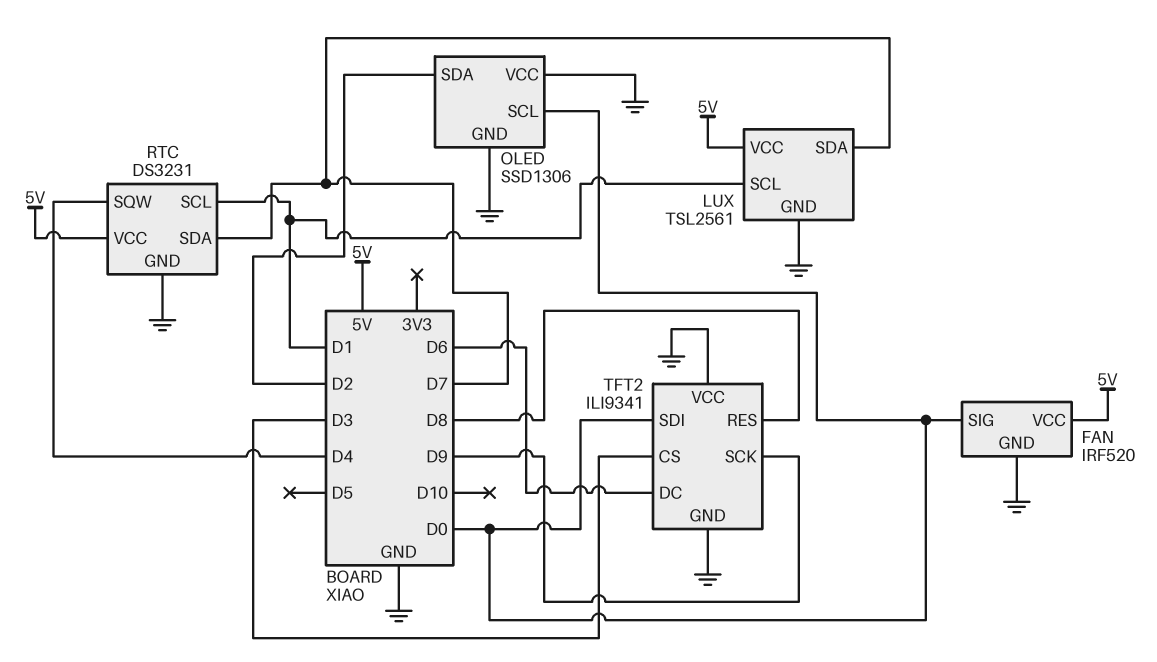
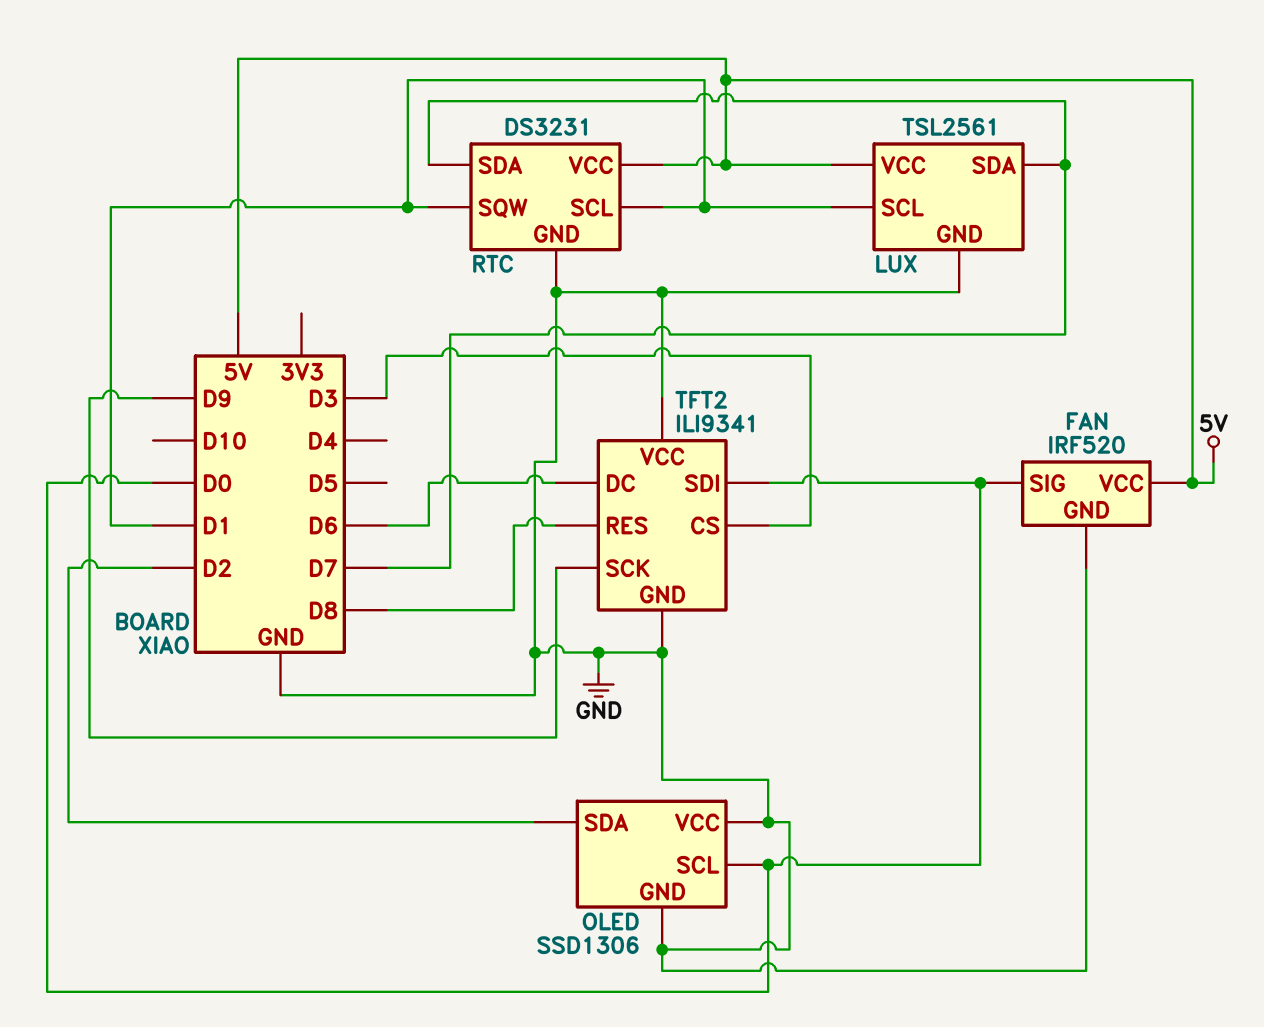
RTC pin SQW: D4 -> D1

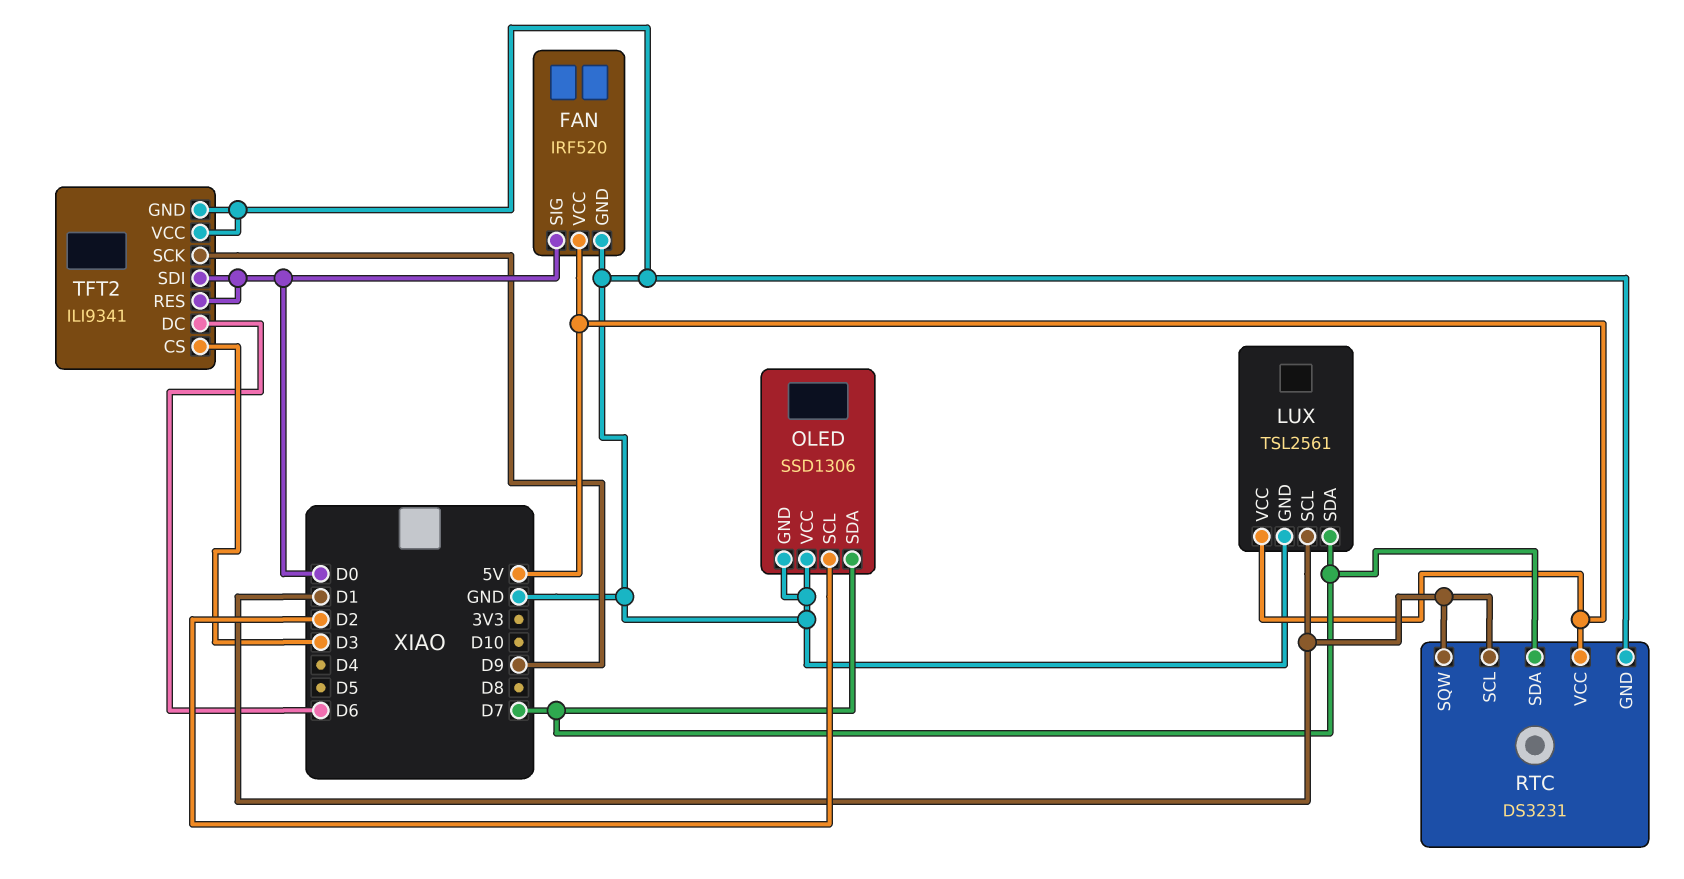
OLED pin SCL: D0 -> D2
OLED pin SDA: D2 -> D7
TFT2 pin RES: D8 -> D0

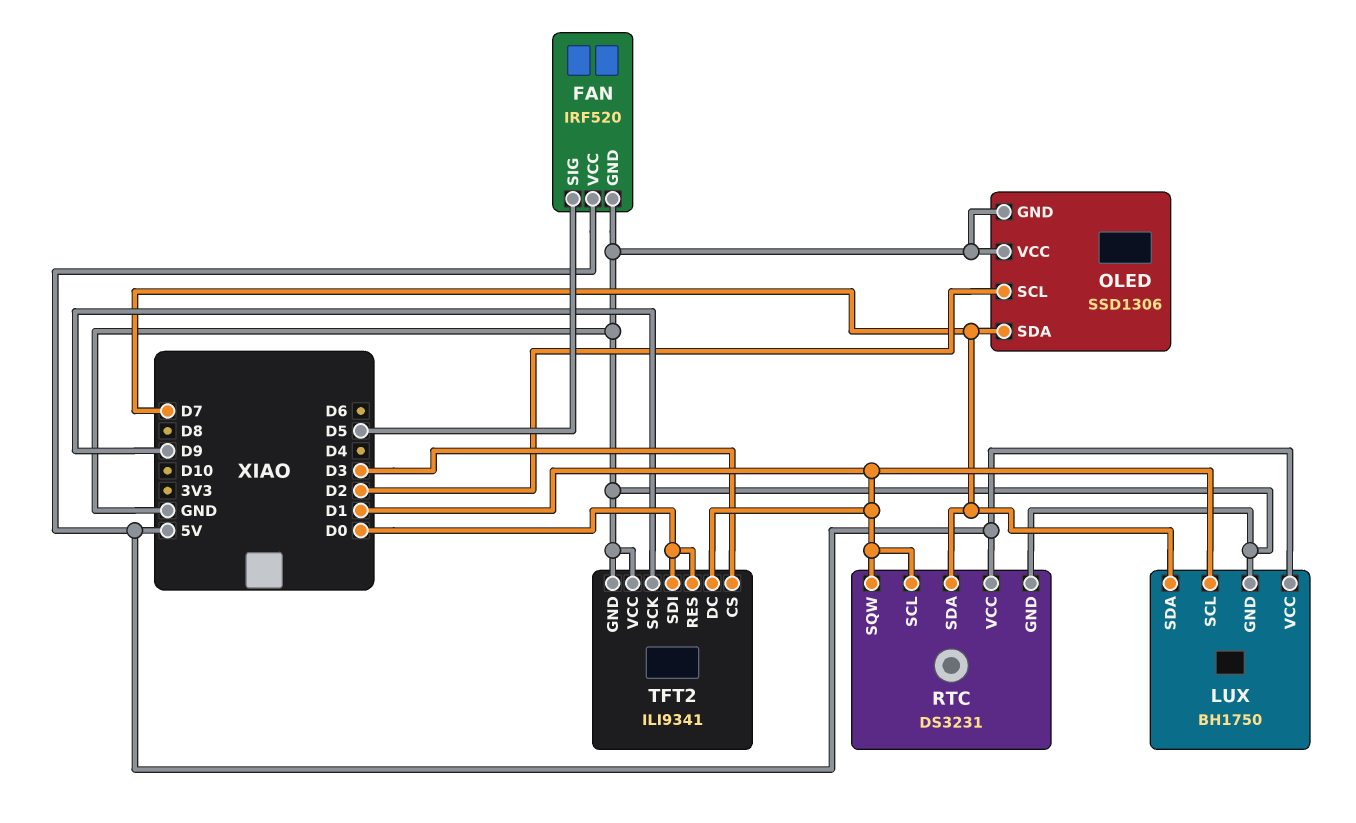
FAN pin SIG: D0 -> D5
LUX: TSL2561 -> BH1750
TFT2 pin DC: D6 -> D1

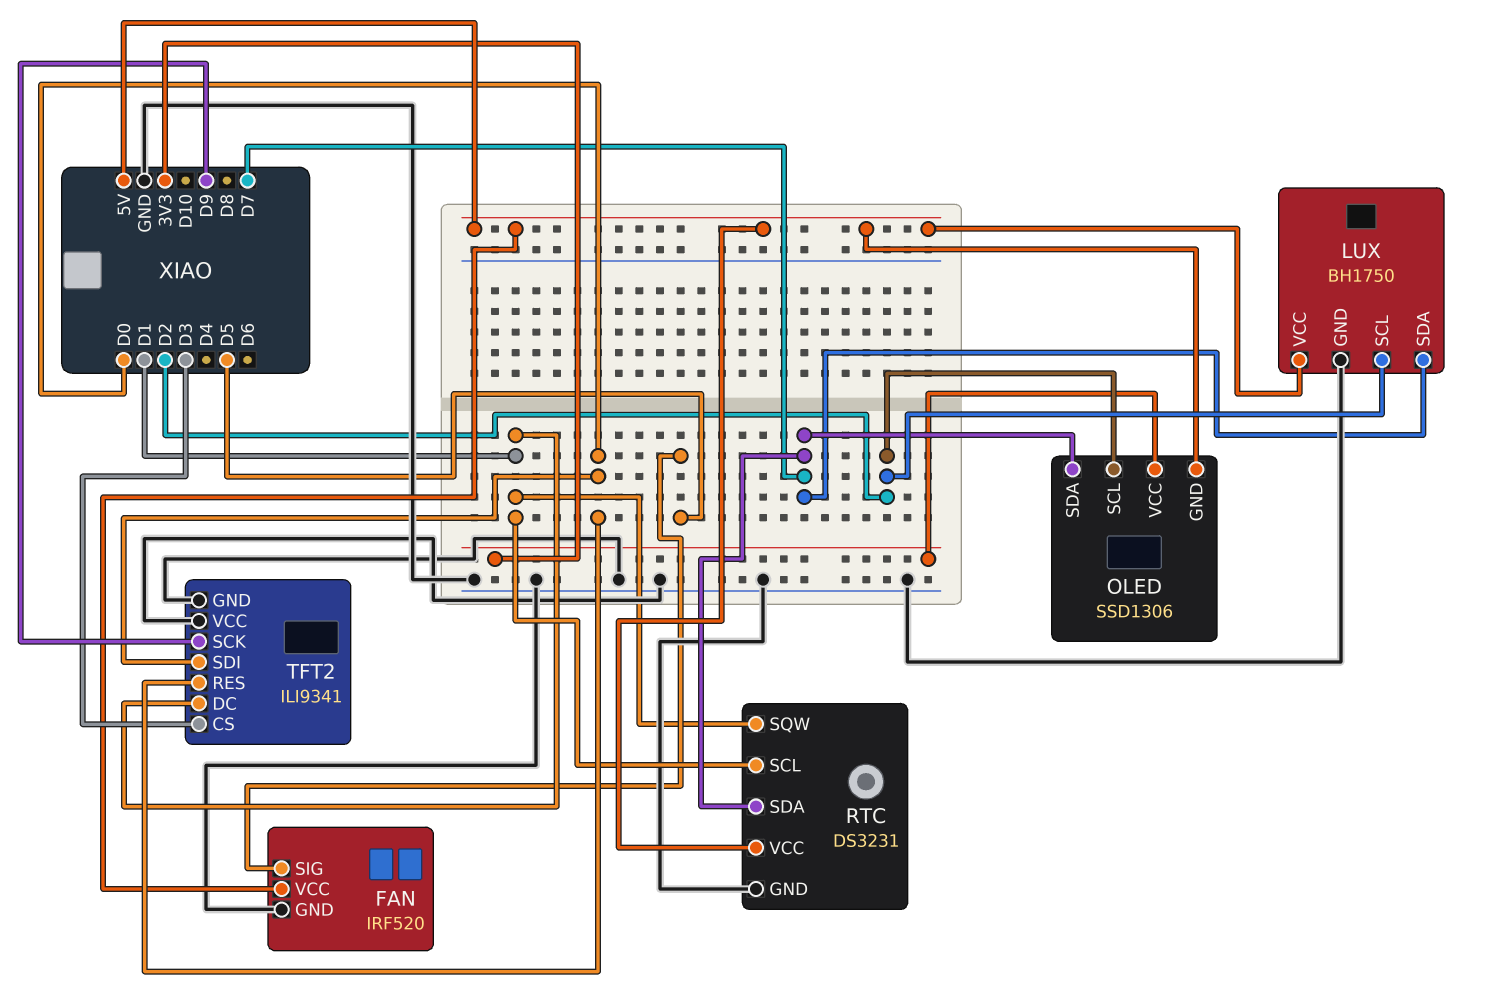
LUX pin SCL: D1 -> D2
OLED pin GND: GND -> 5V
OLED pin VCC: GND -> 3V3

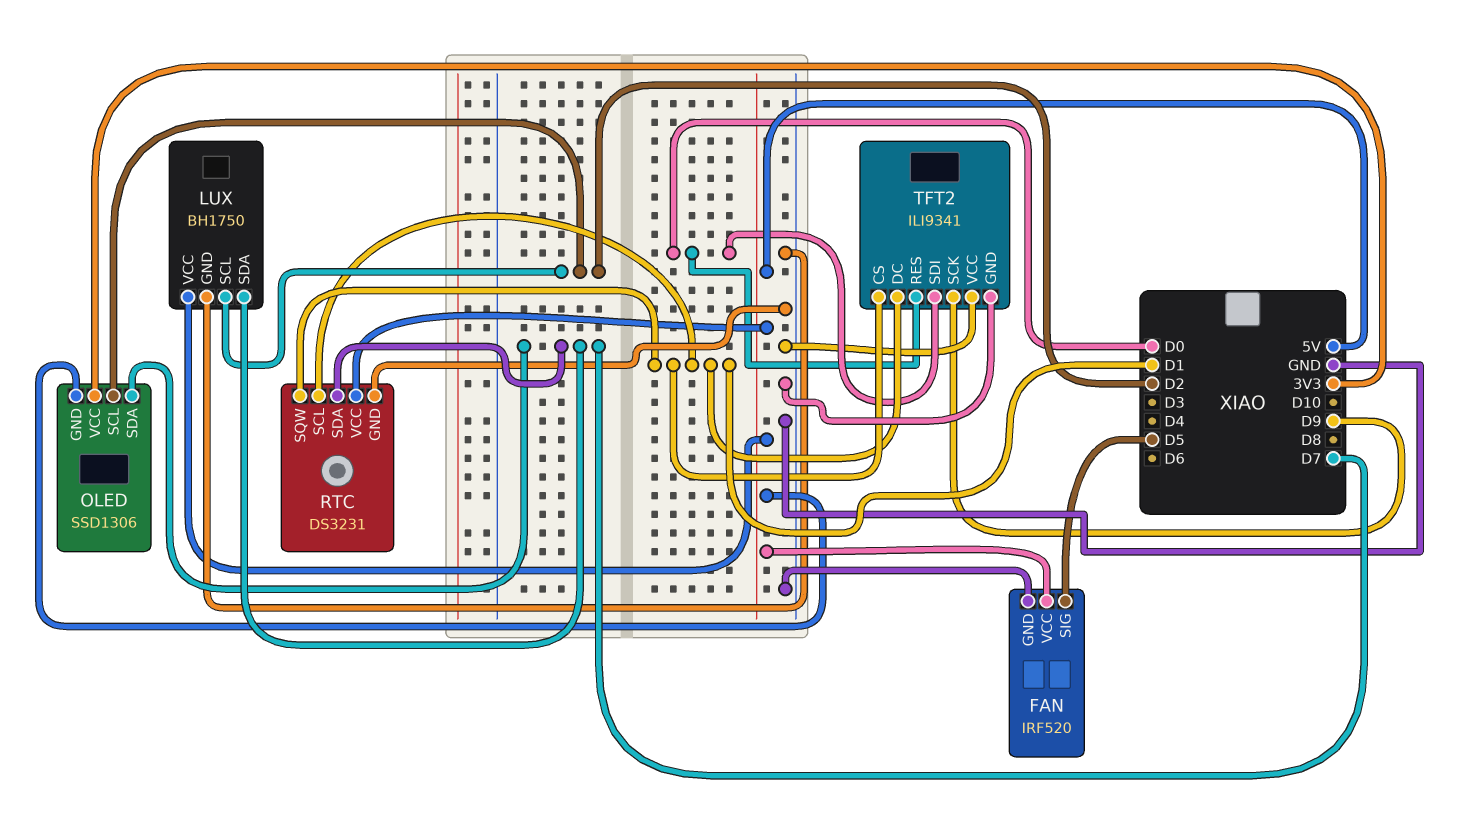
TFT2 pin CS: D3 -> D1

